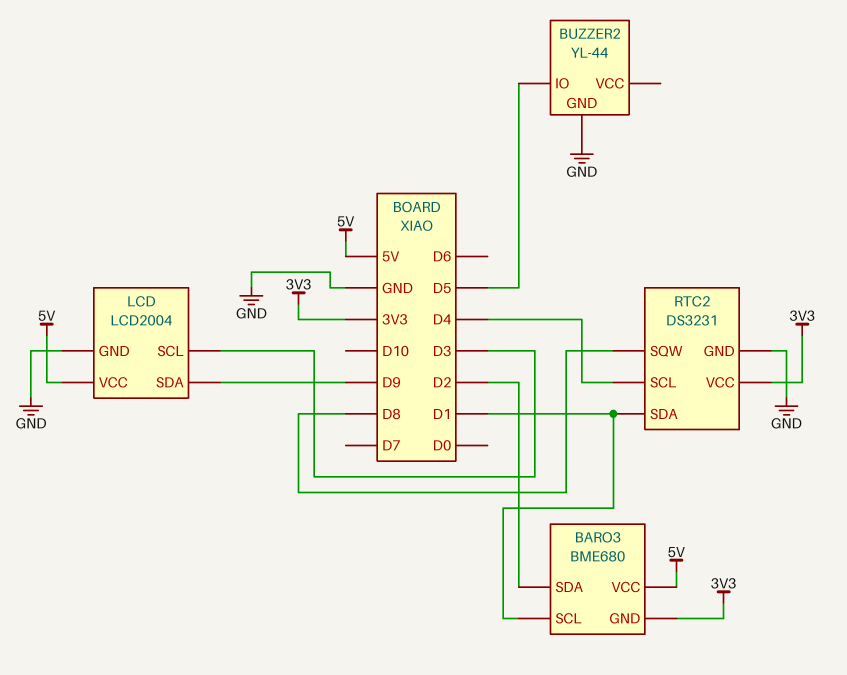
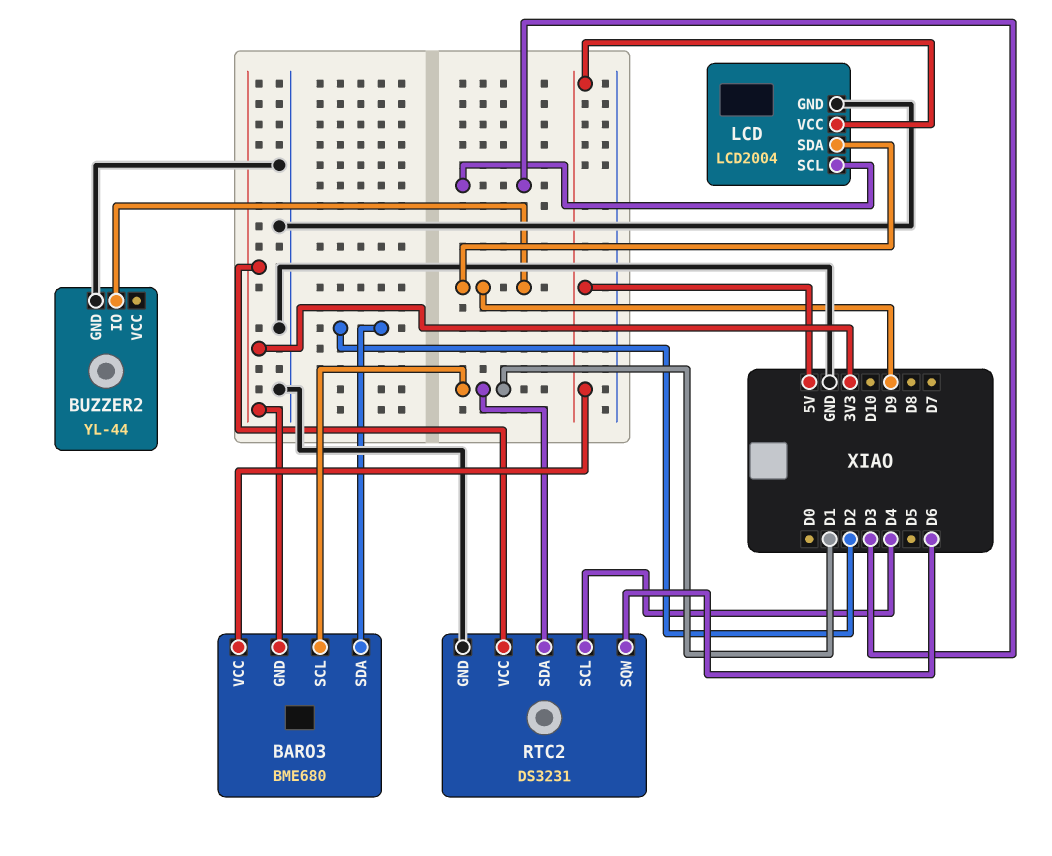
BUZZER2 pin IO: D5 -> D9
RTC2 pin SQW: D8 -> D6

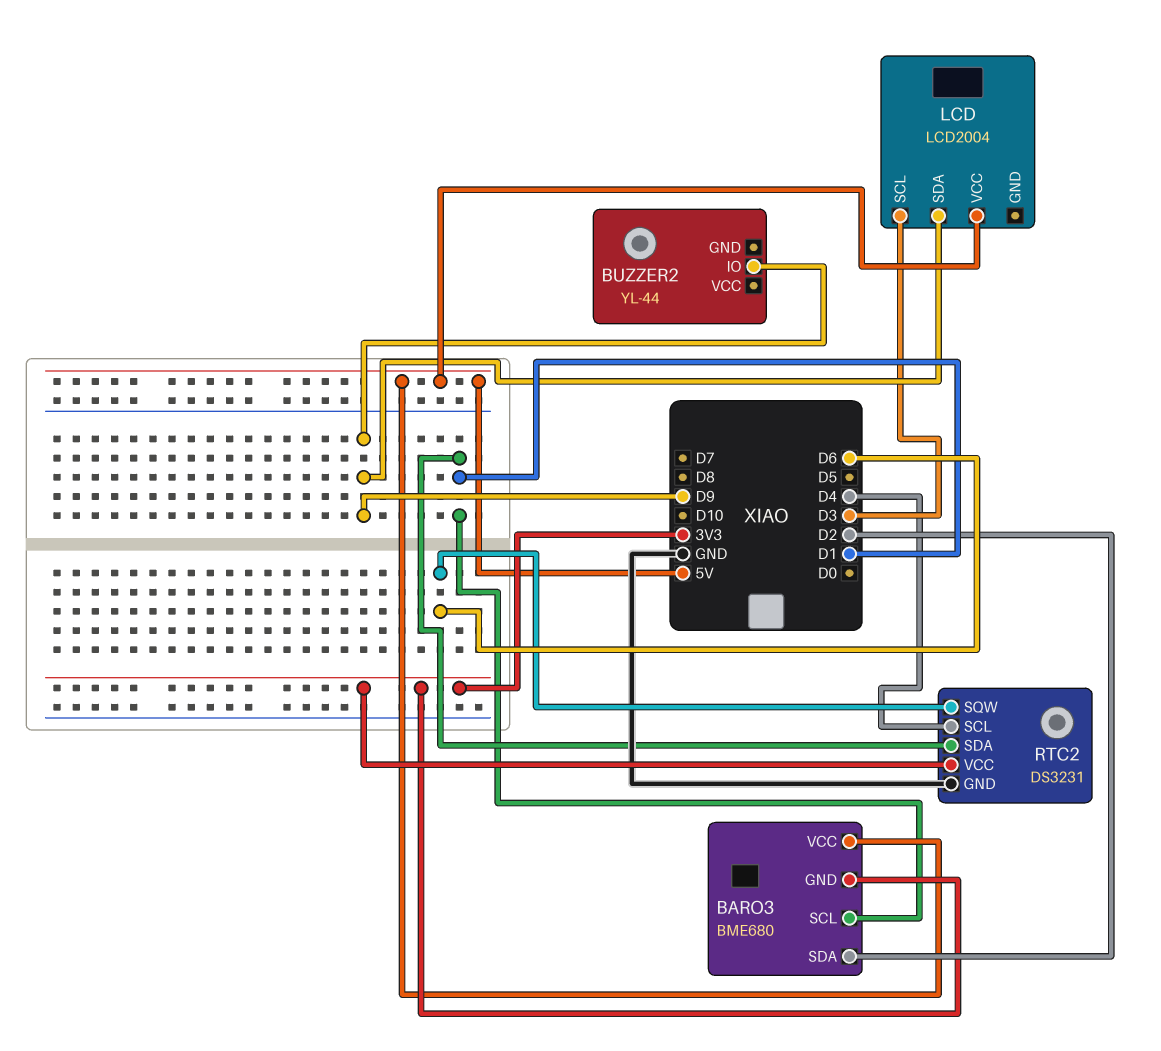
BUZZER2 pin GND: GND -> none
LCD pin GND: GND -> none

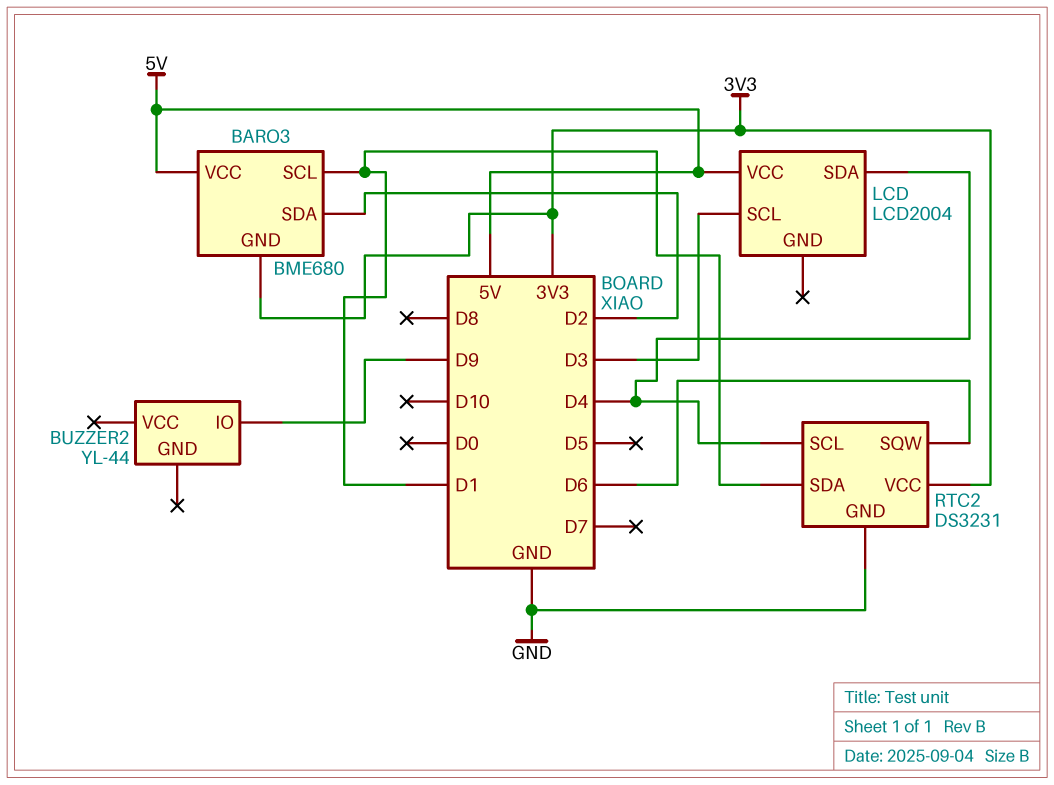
LCD pin SDA: D9 -> D4

